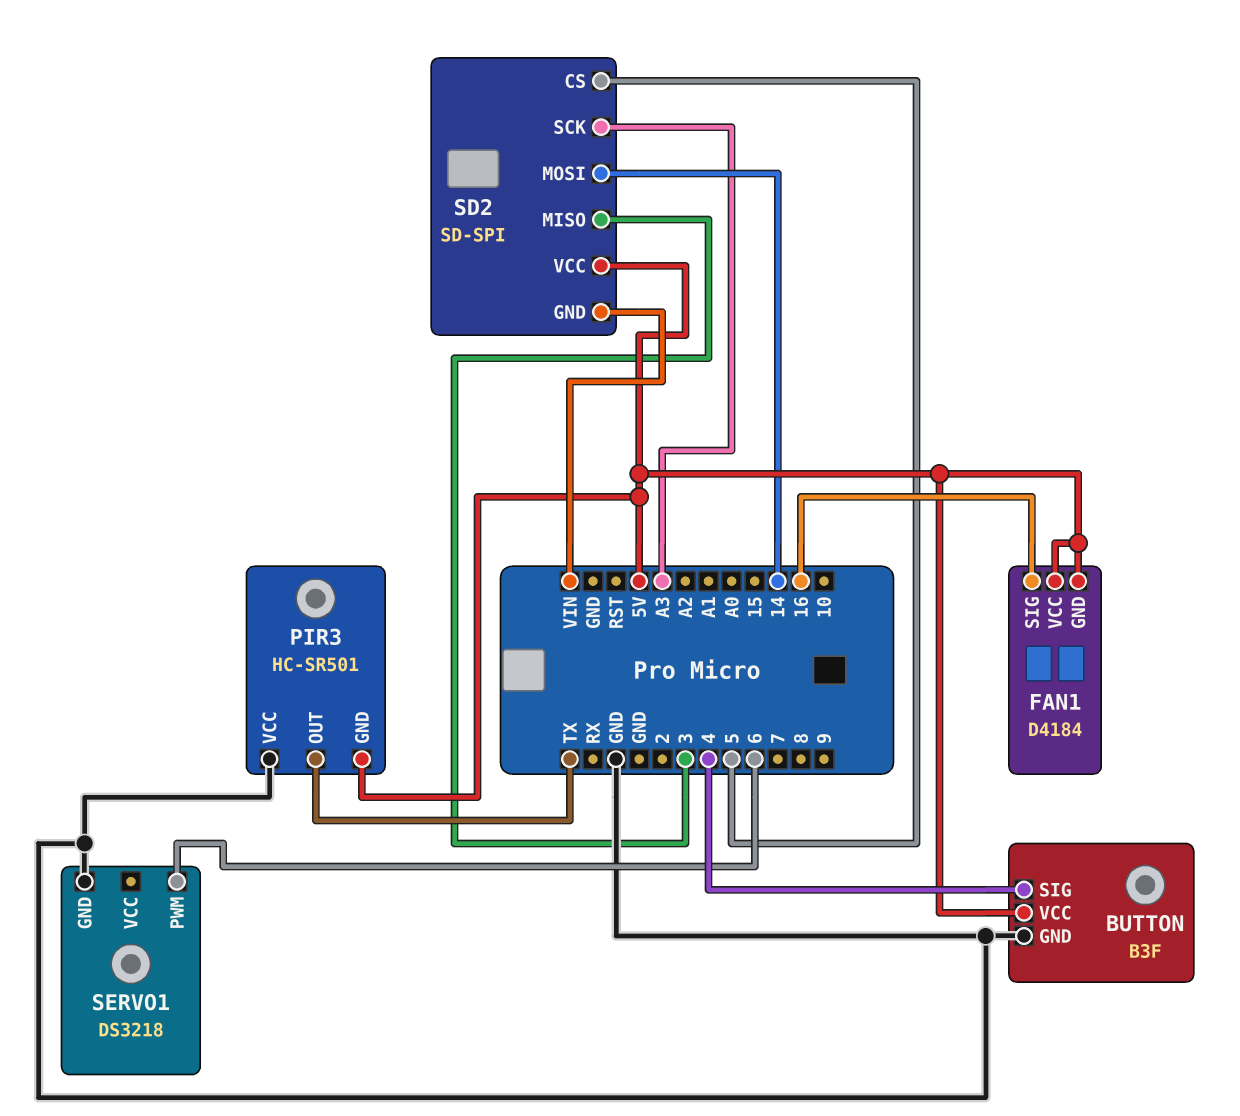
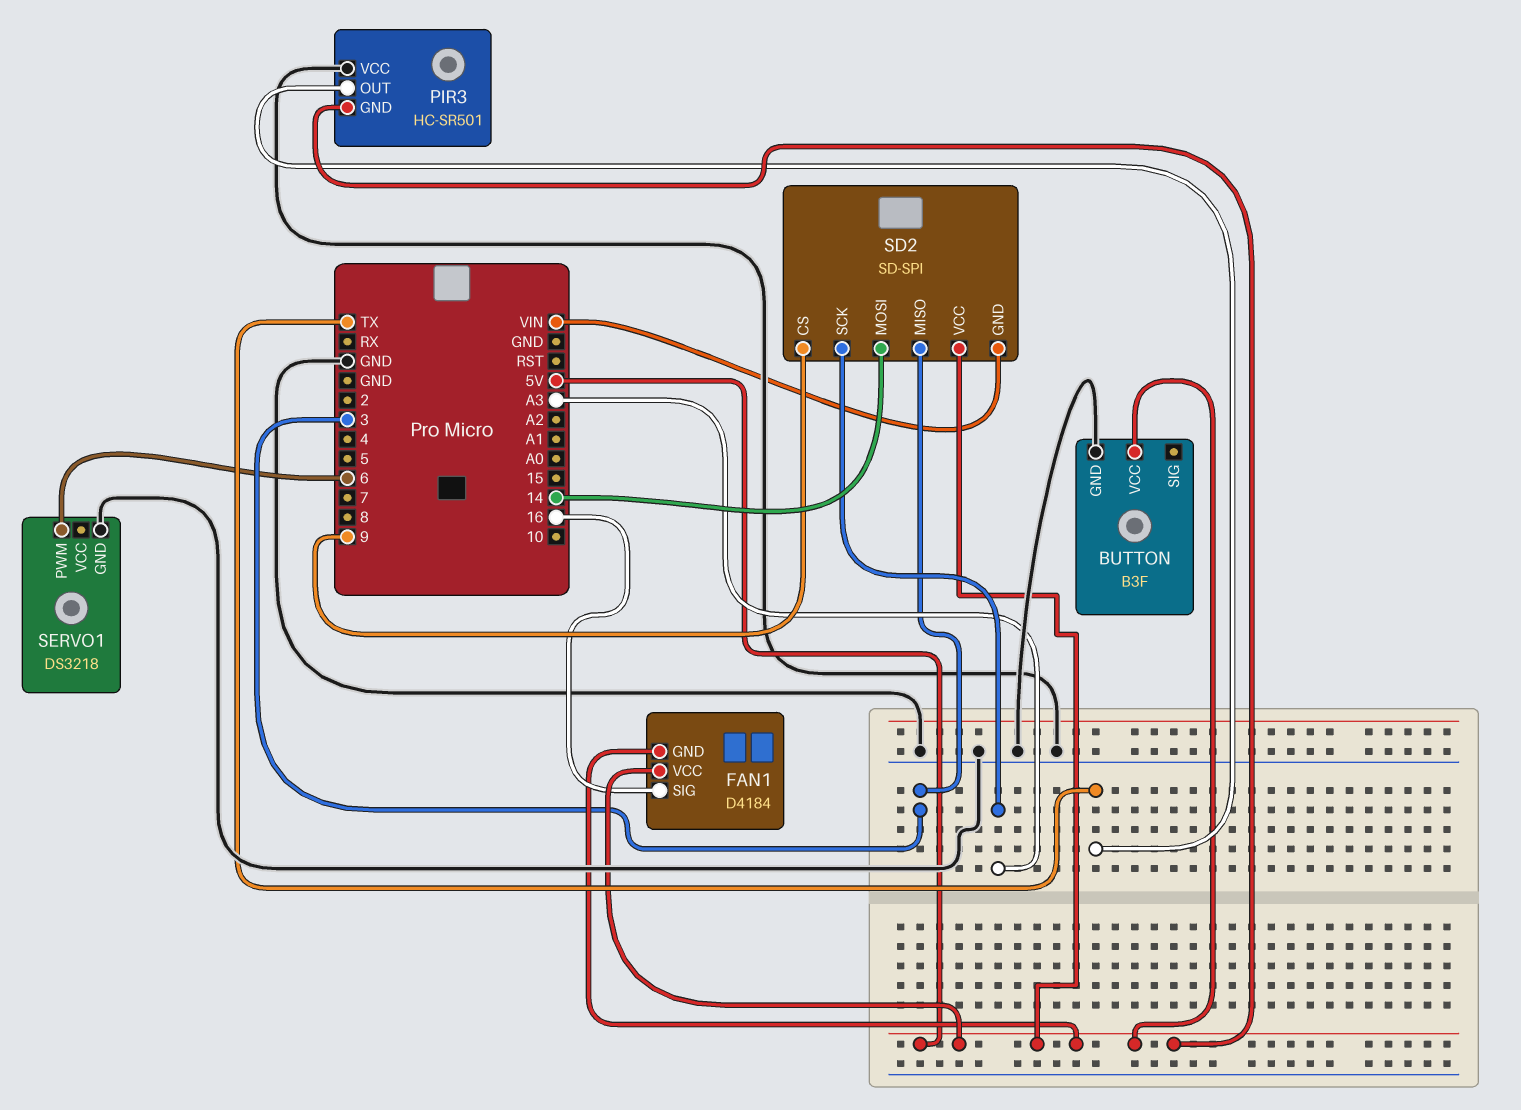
BUTTON pin SIG: 4 -> none
SD2 pin CS: 5 -> 9

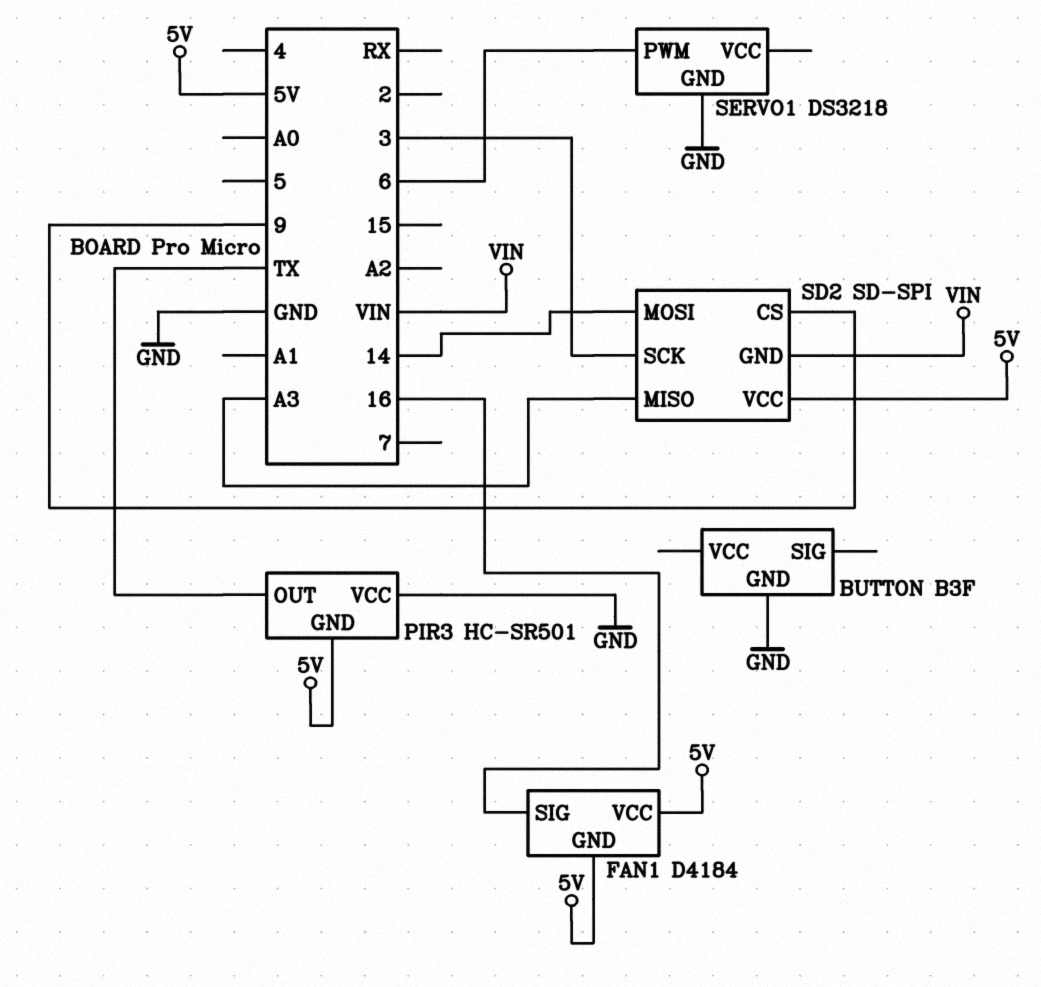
BUTTON pin VCC: 5V -> none
SD2 pin MISO: 3 -> A3
SD2 pin SCK: A3 -> 3

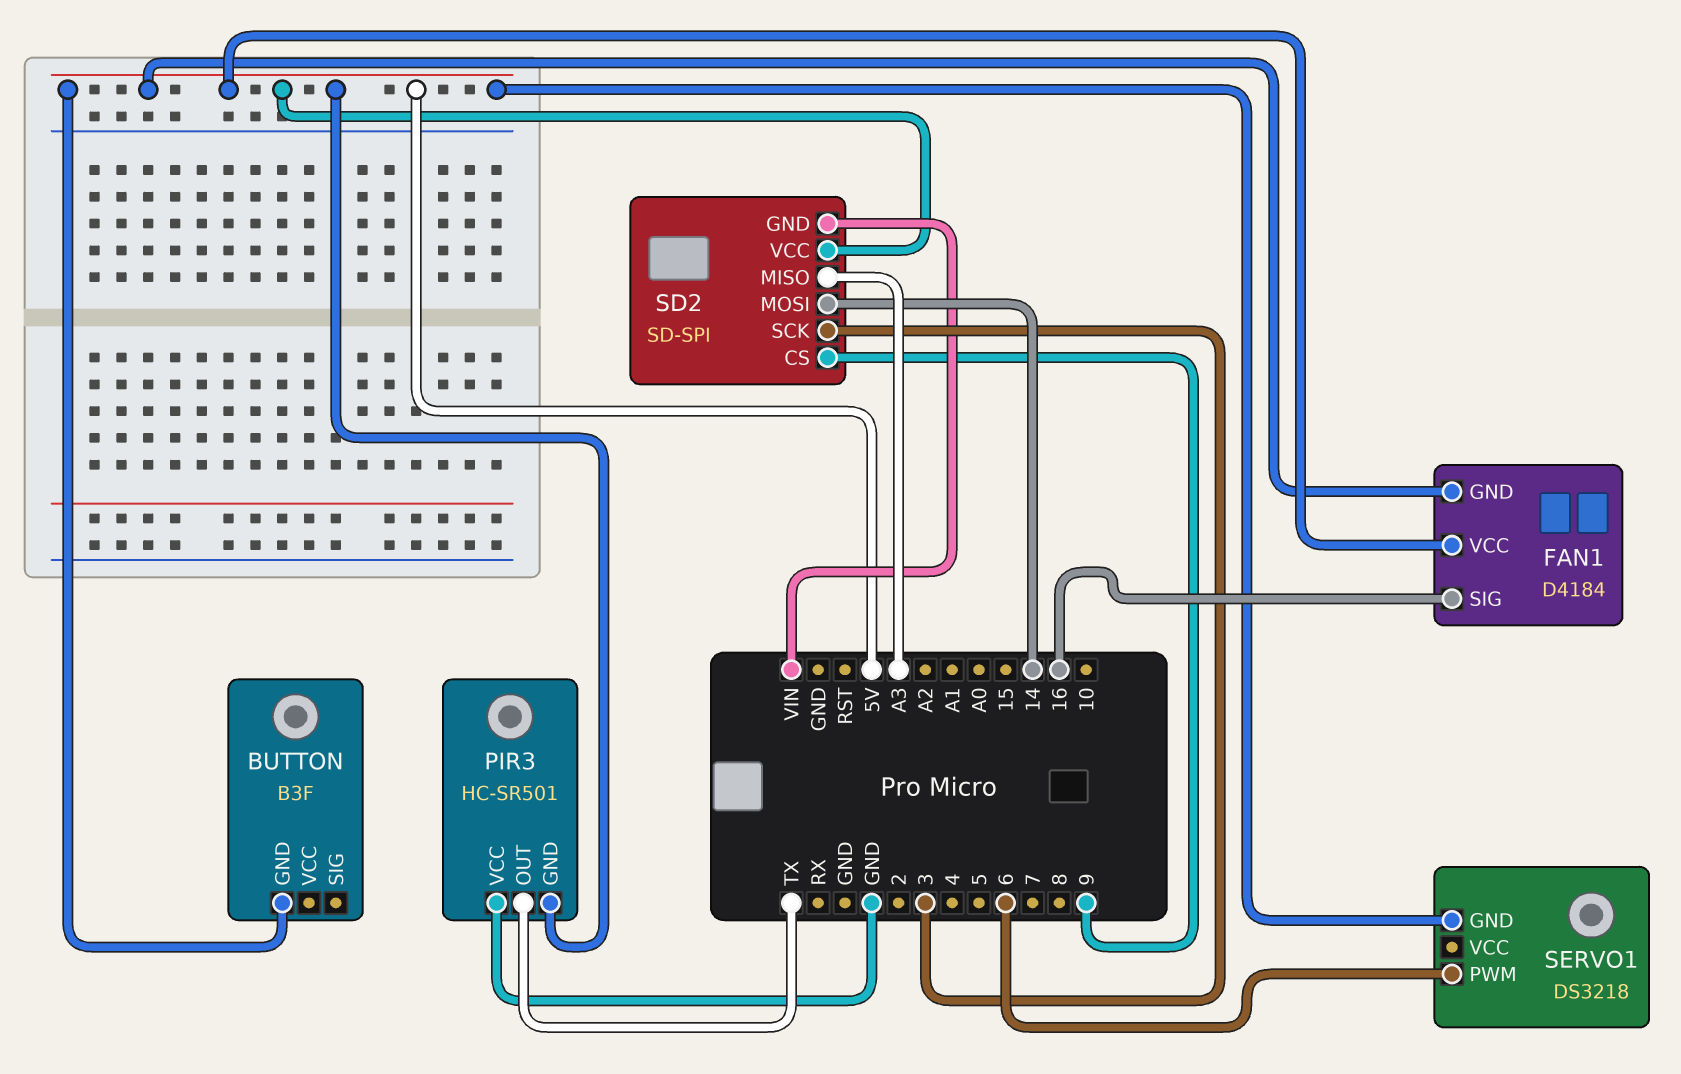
BUTTON pin GND: GND -> 5V
SERVO1 pin GND: GND -> 5V

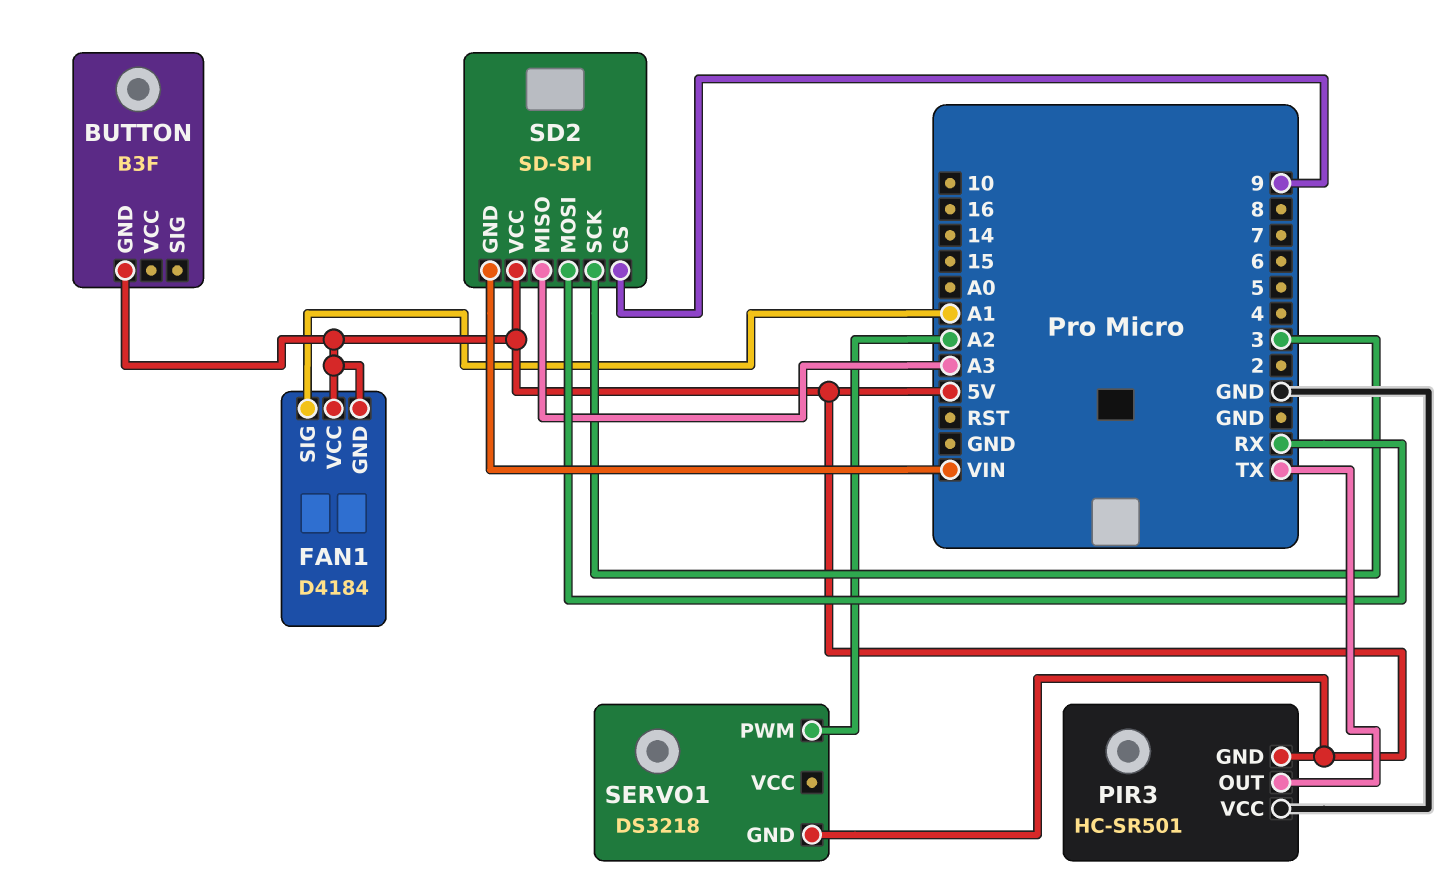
FAN1 pin SIG: 16 -> A1
SD2 pin MOSI: 14 -> RX
SERVO1 pin PWM: 6 -> A2

